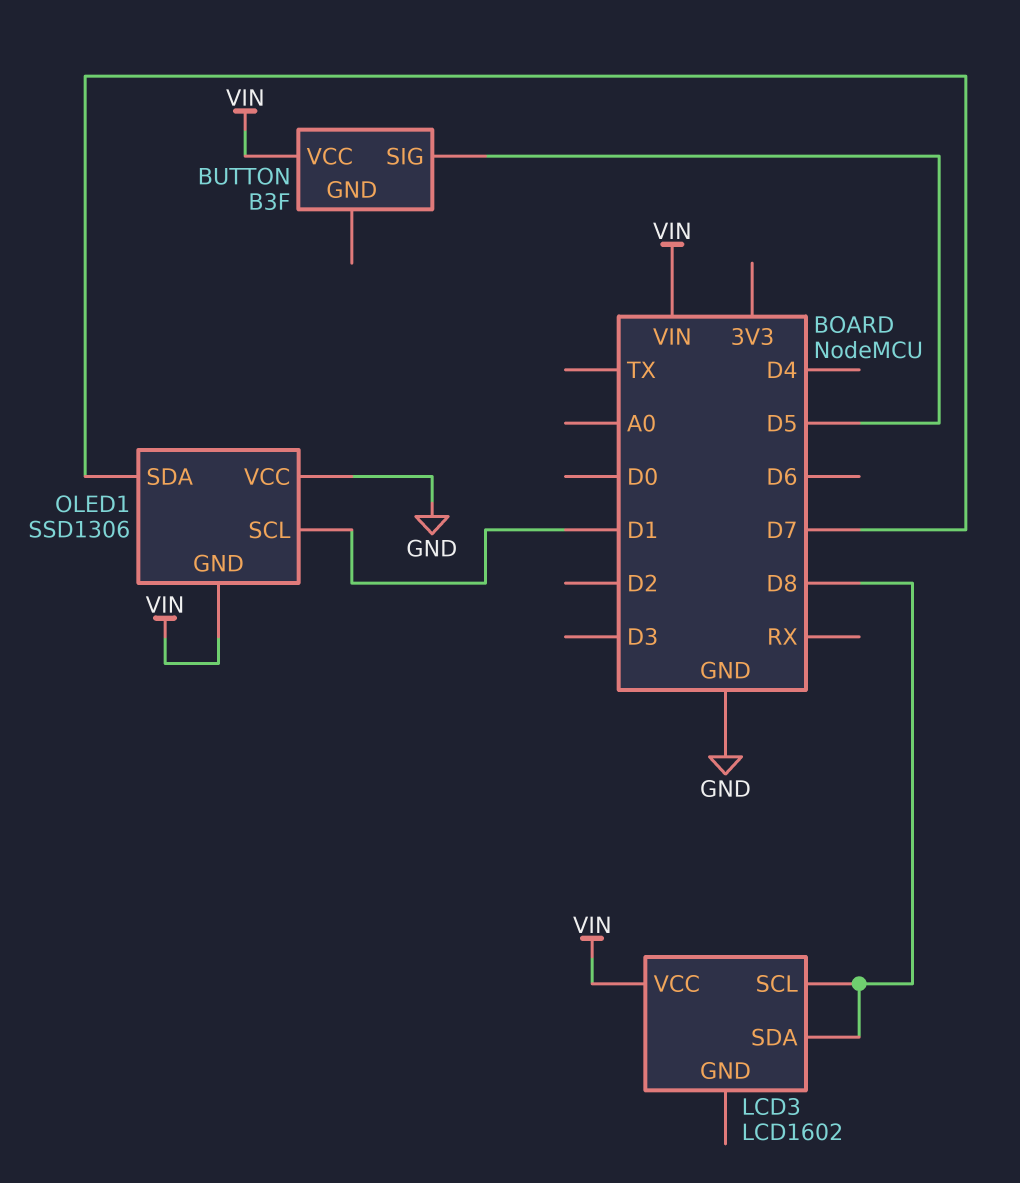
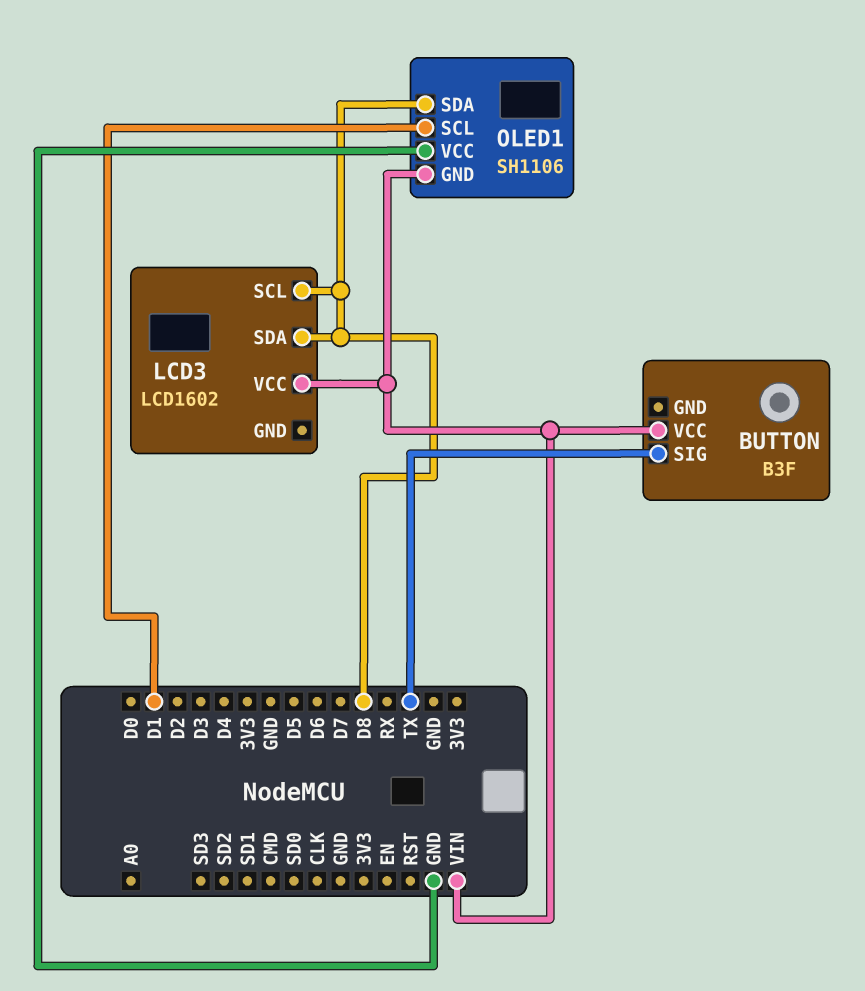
BUTTON pin SIG: D5 -> TX
OLED1: SSD1306 -> SH1106
OLED1 pin SDA: D7 -> D8

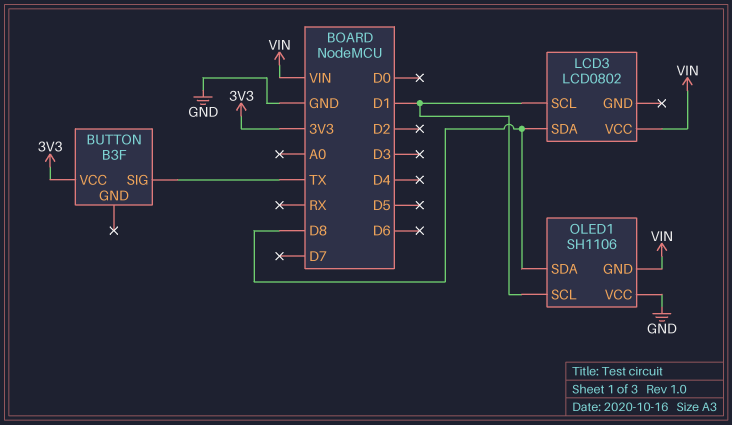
BUTTON pin VCC: VIN -> 3V3
LCD3: LCD1602 -> LCD0802
LCD3 pin SCL: D8 -> D1

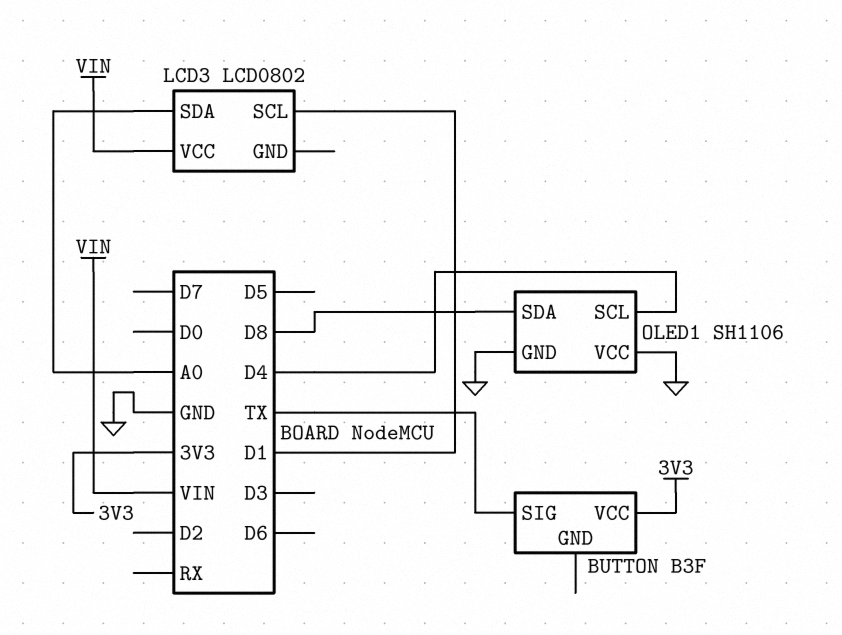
LCD3 pin SDA: D8 -> A0
OLED1 pin GND: VIN -> GND
OLED1 pin SCL: D1 -> D4

